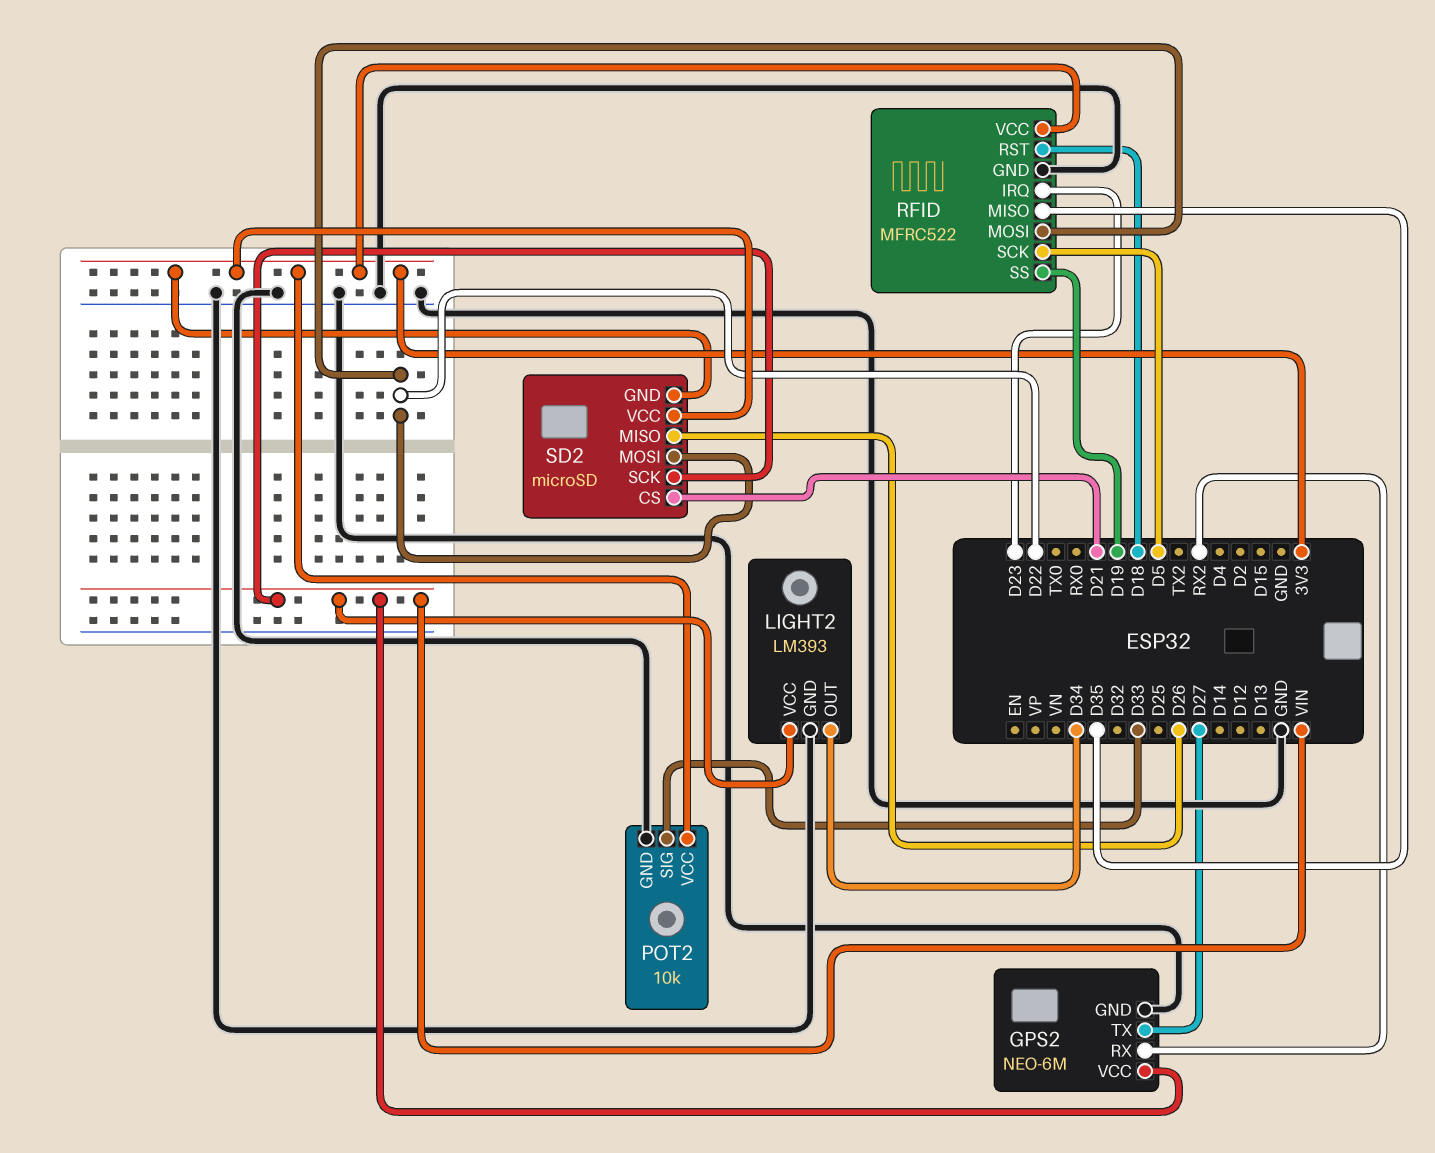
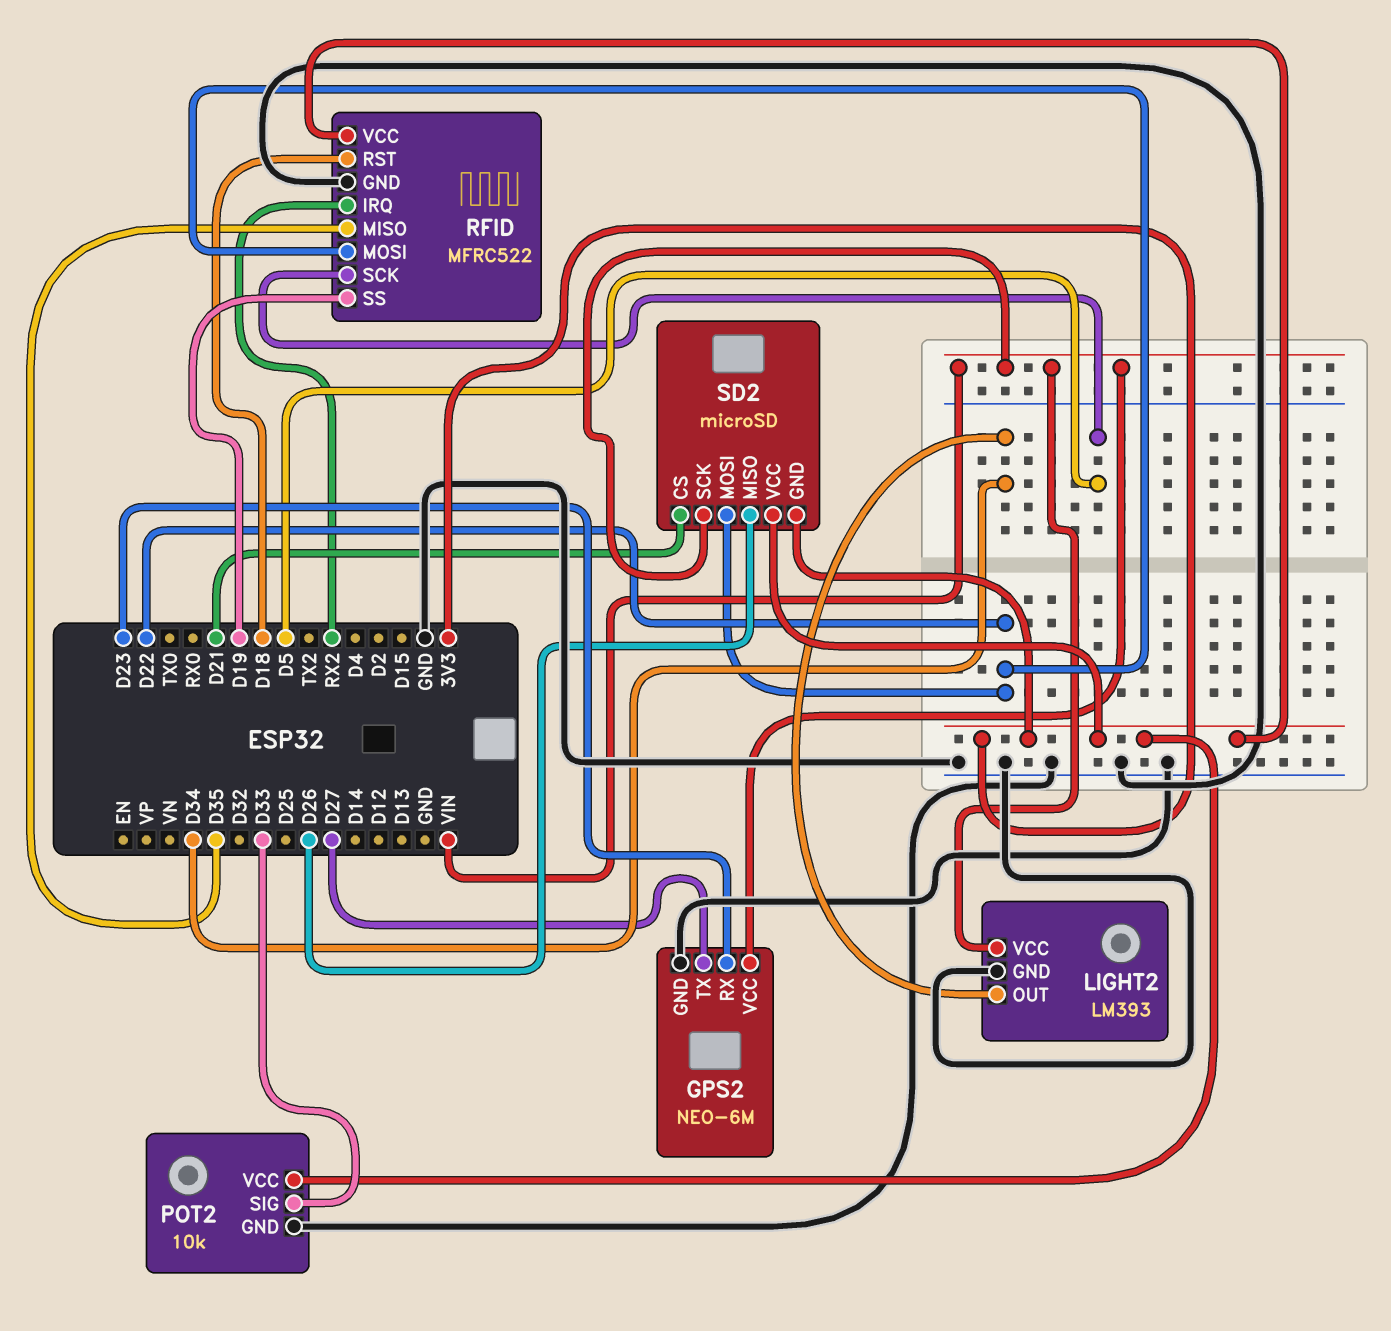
GPS2 pin RX: RX2 -> D23
RFID pin IRQ: D23 -> RX2

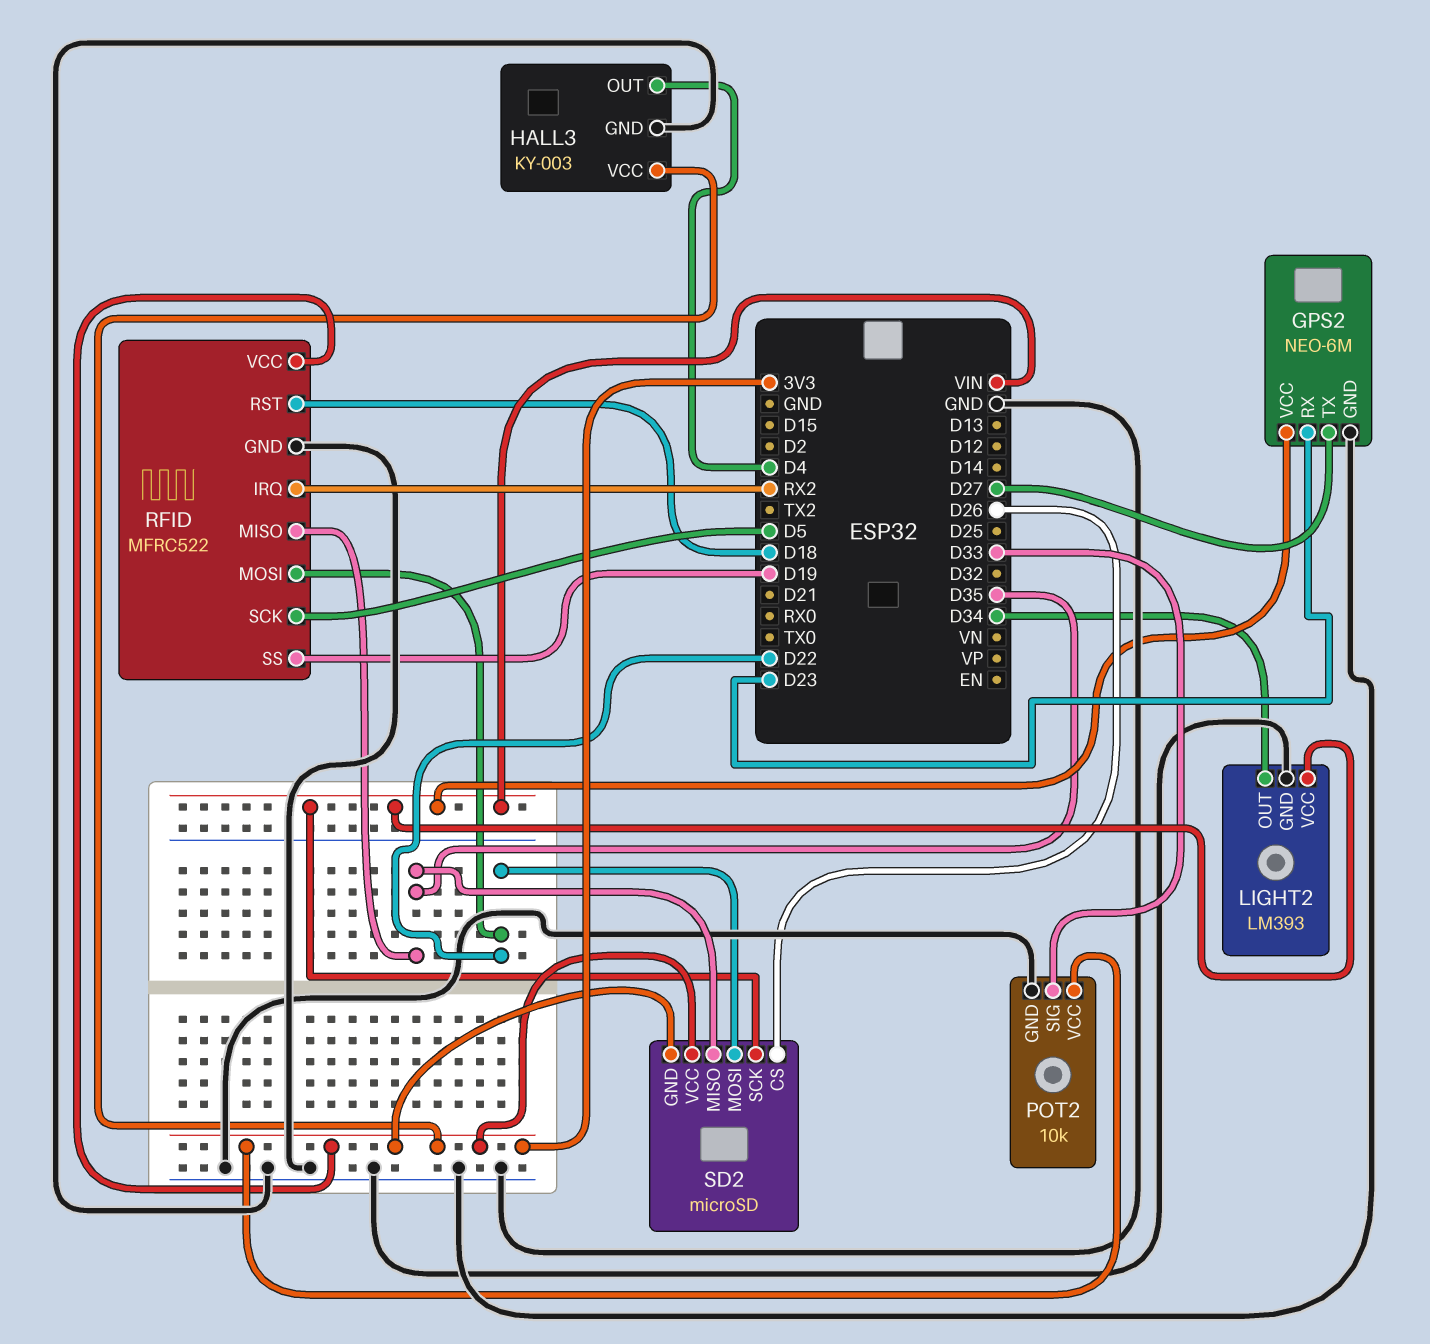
HALL3: none -> KY-003
HALL3 pin GND: none -> GND
HALL3 pin OUT: none -> D4
HALL3 pin VCC: none -> 3V3
SD2 pin CS: D21 -> D26
SD2 pin MISO: D26 -> D35

